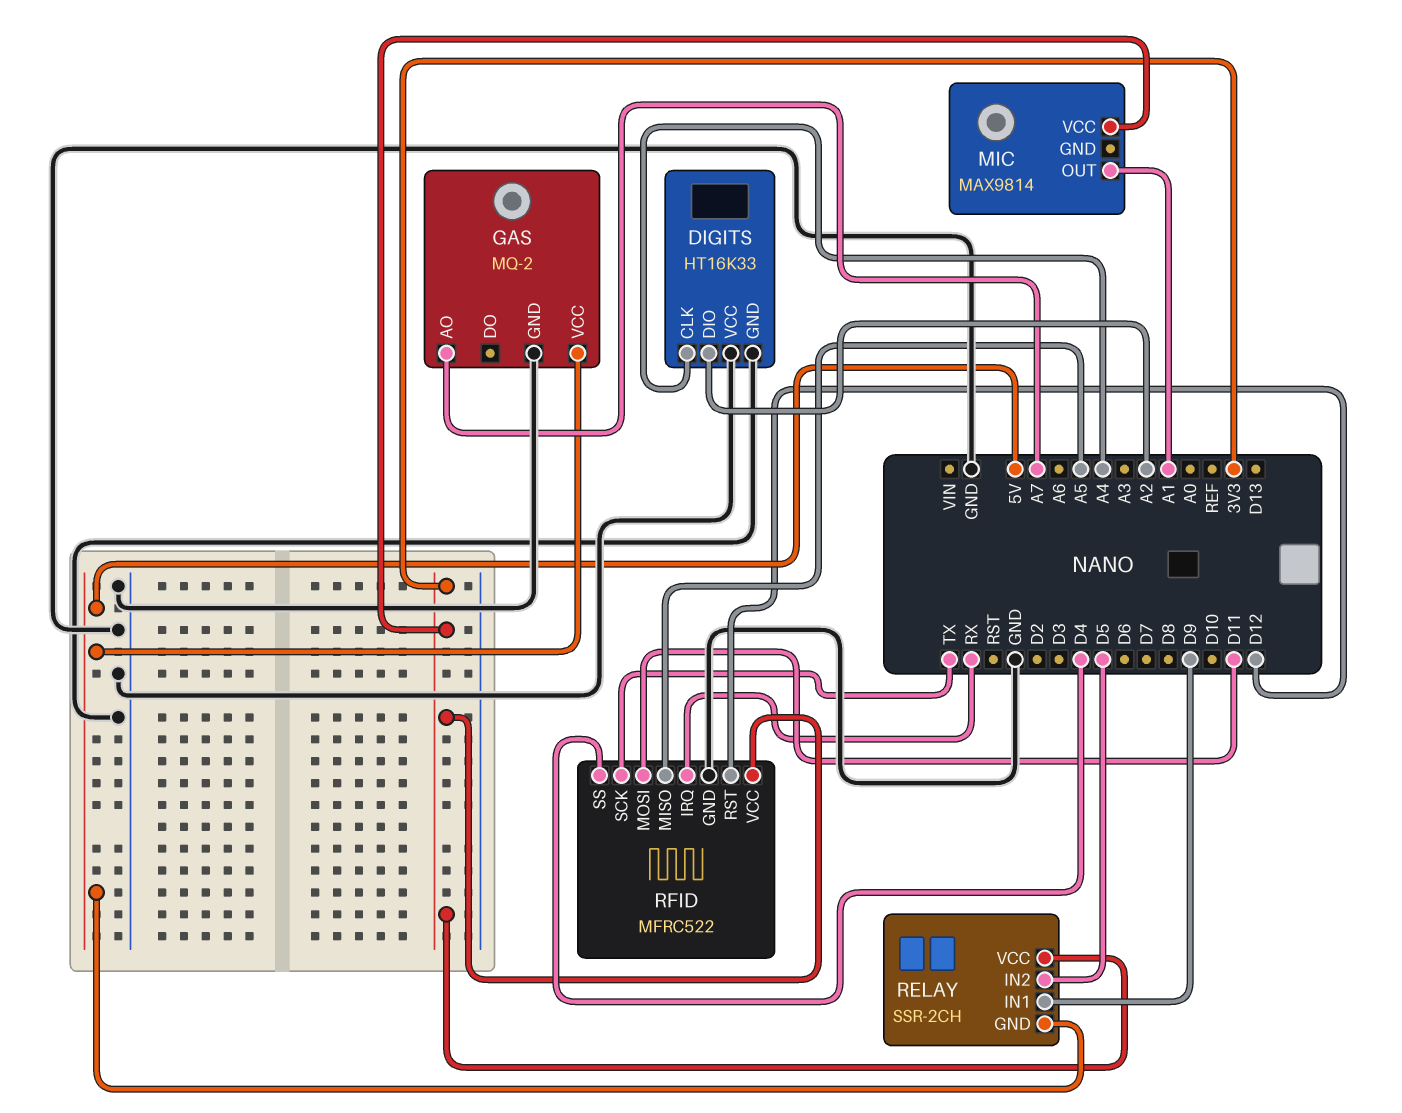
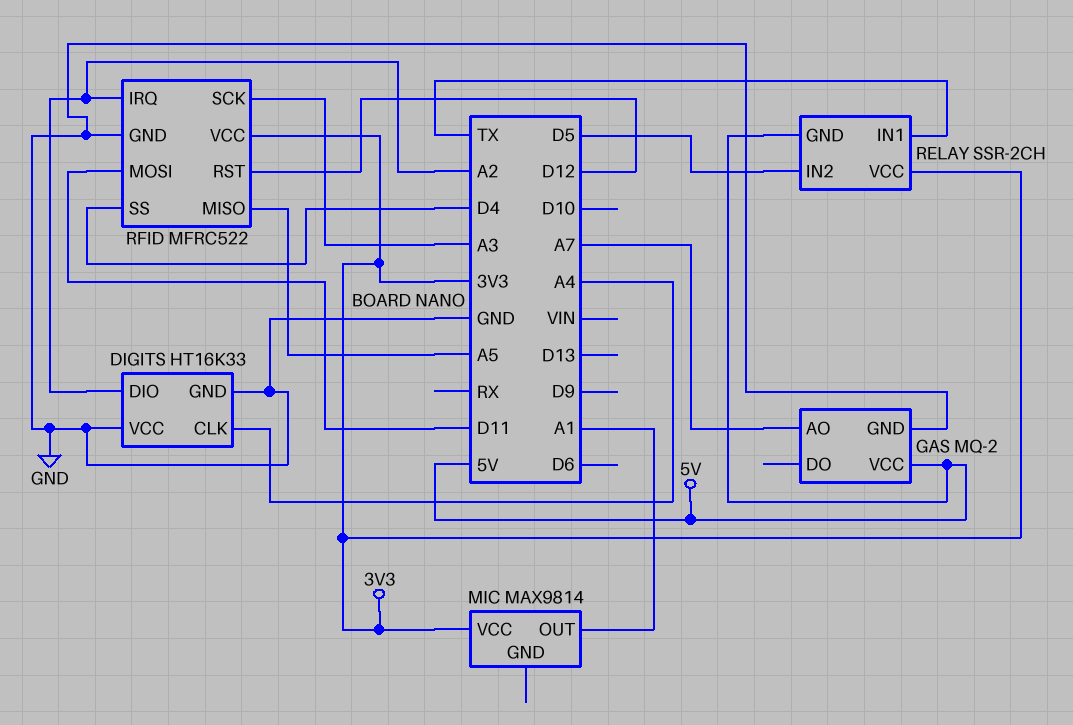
RELAY pin IN1: D9 -> TX
RFID pin IRQ: RX -> A2
RFID pin SCK: TX -> A3

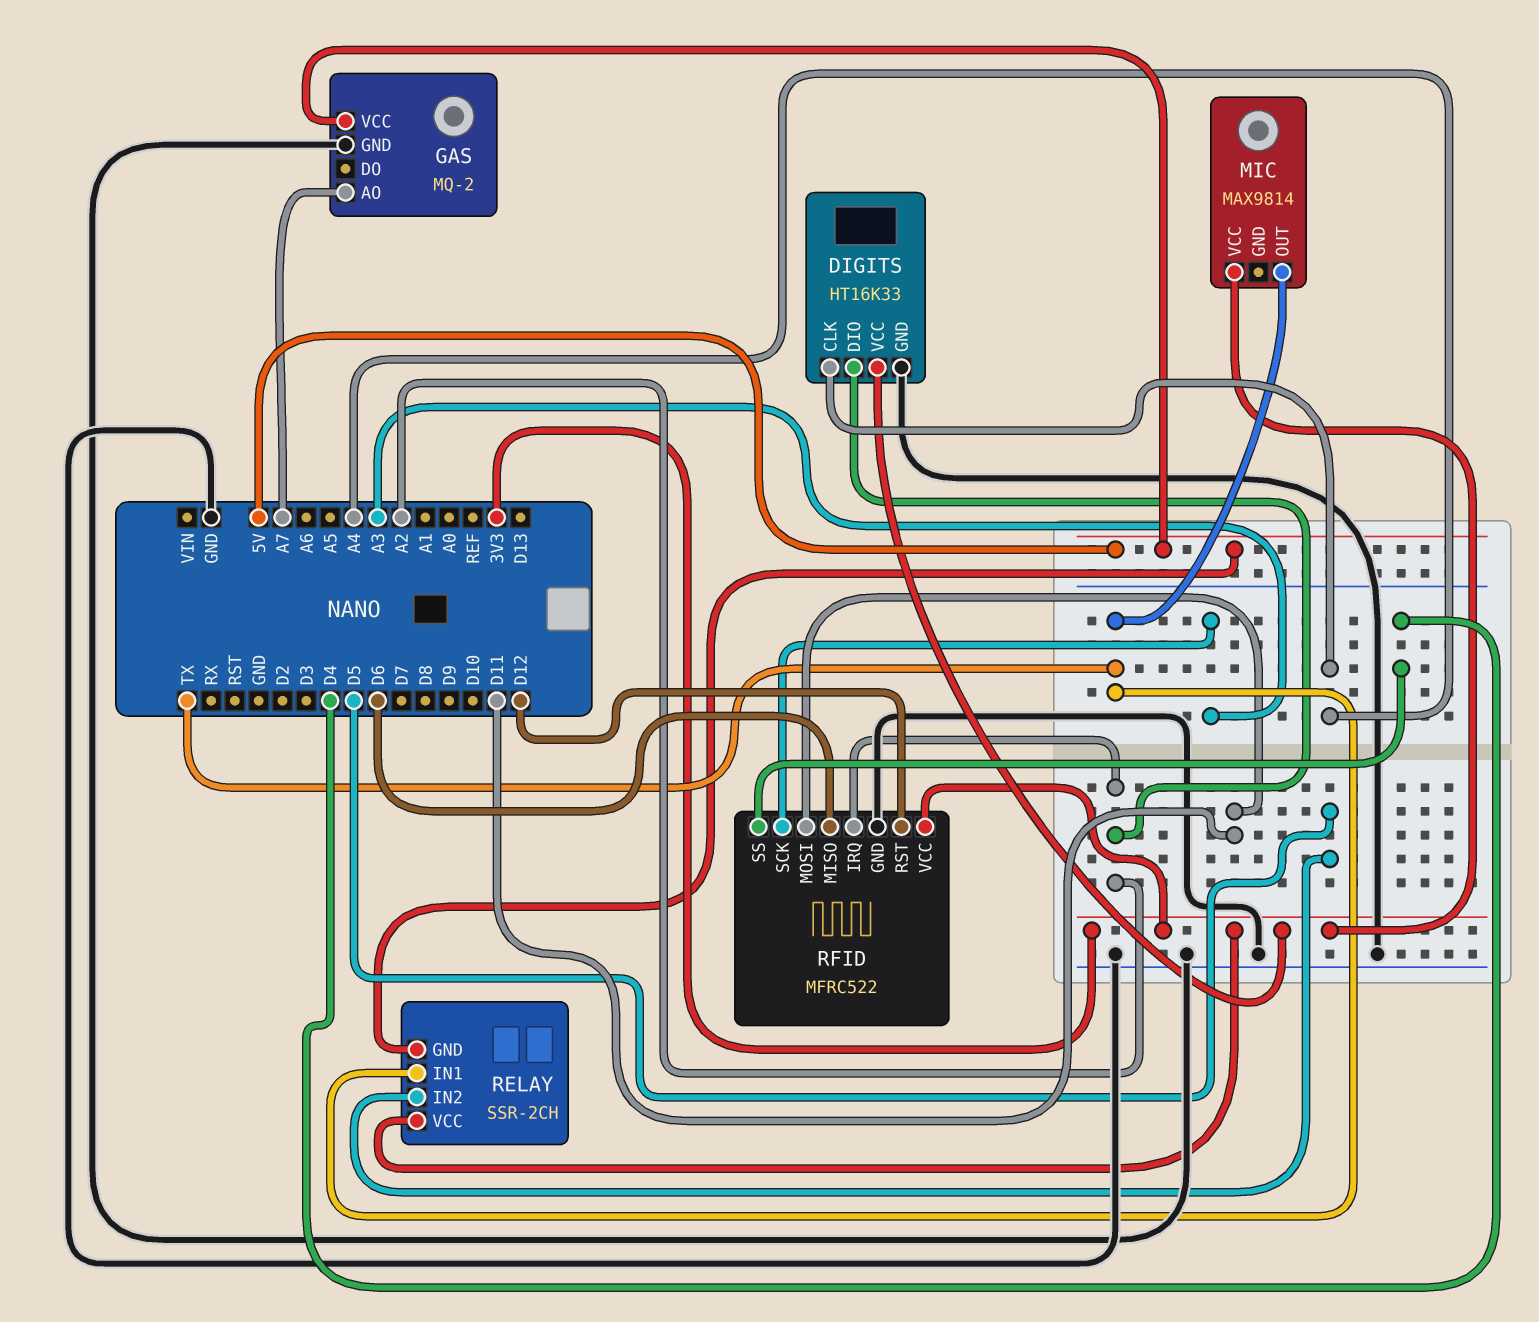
DIGITS pin VCC: GND -> 3V3
MIC pin OUT: A1 -> TX
RFID pin MISO: A5 -> D6

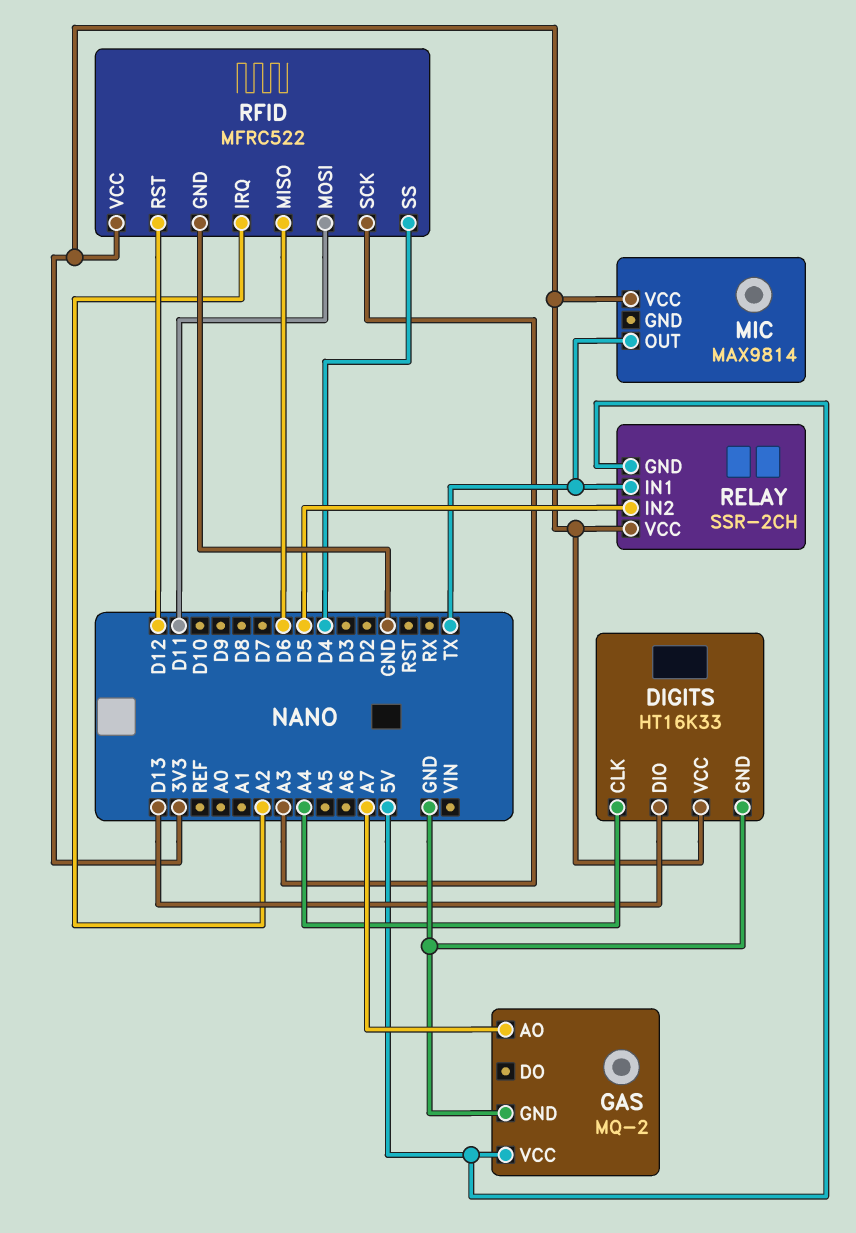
DIGITS pin DIO: A2 -> D13

